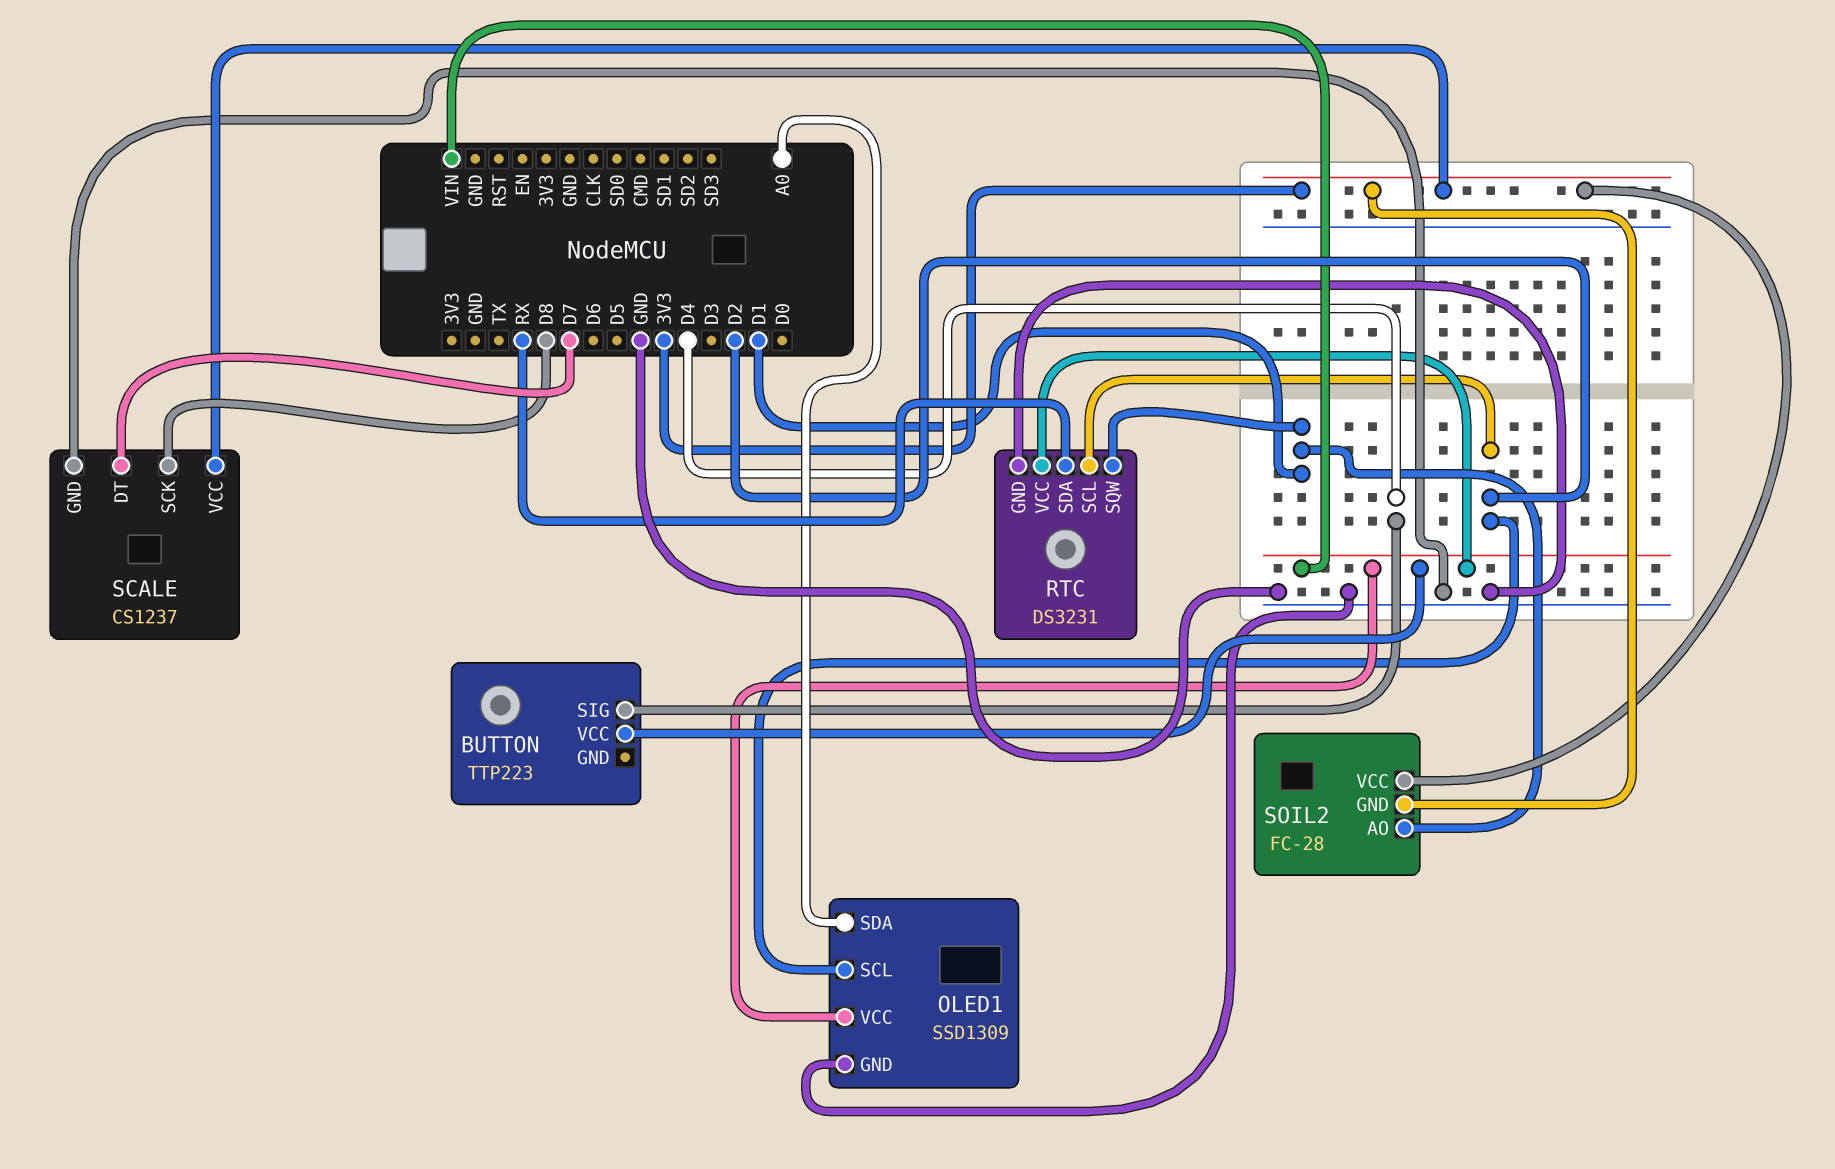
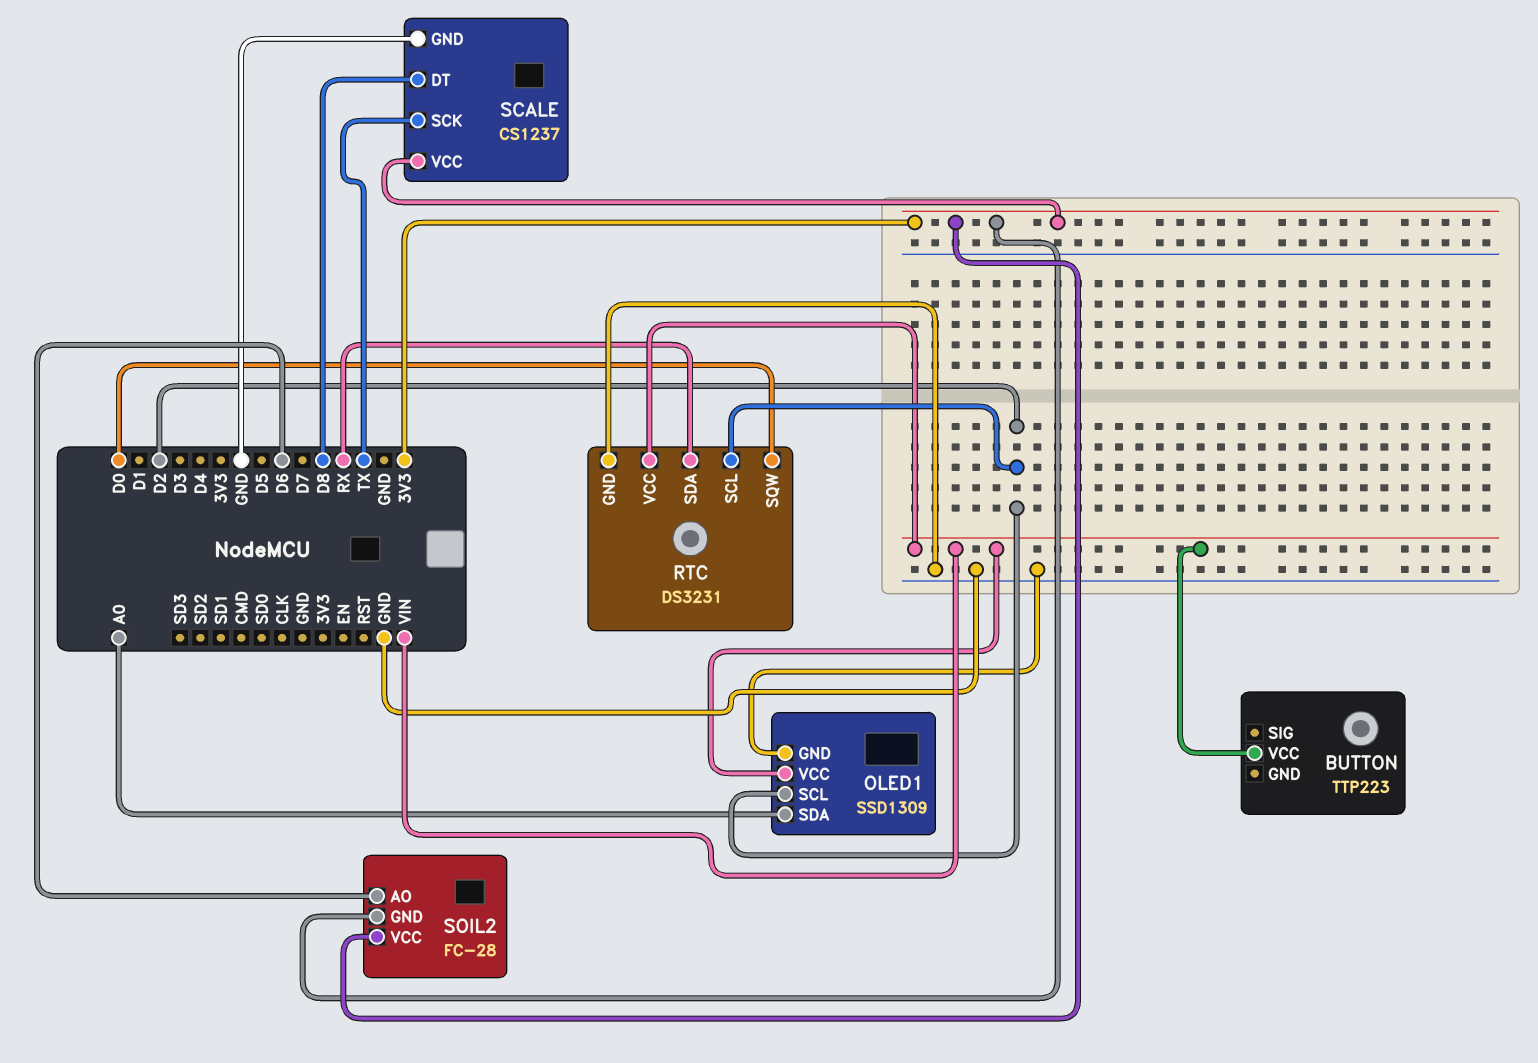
BUTTON pin SIG: D4 -> none
RTC pin SQW: D1 -> D0
SCALE pin DT: D7 -> D8
SCALE pin SCK: D8 -> TX
SOIL2 pin AO: D1 -> D6

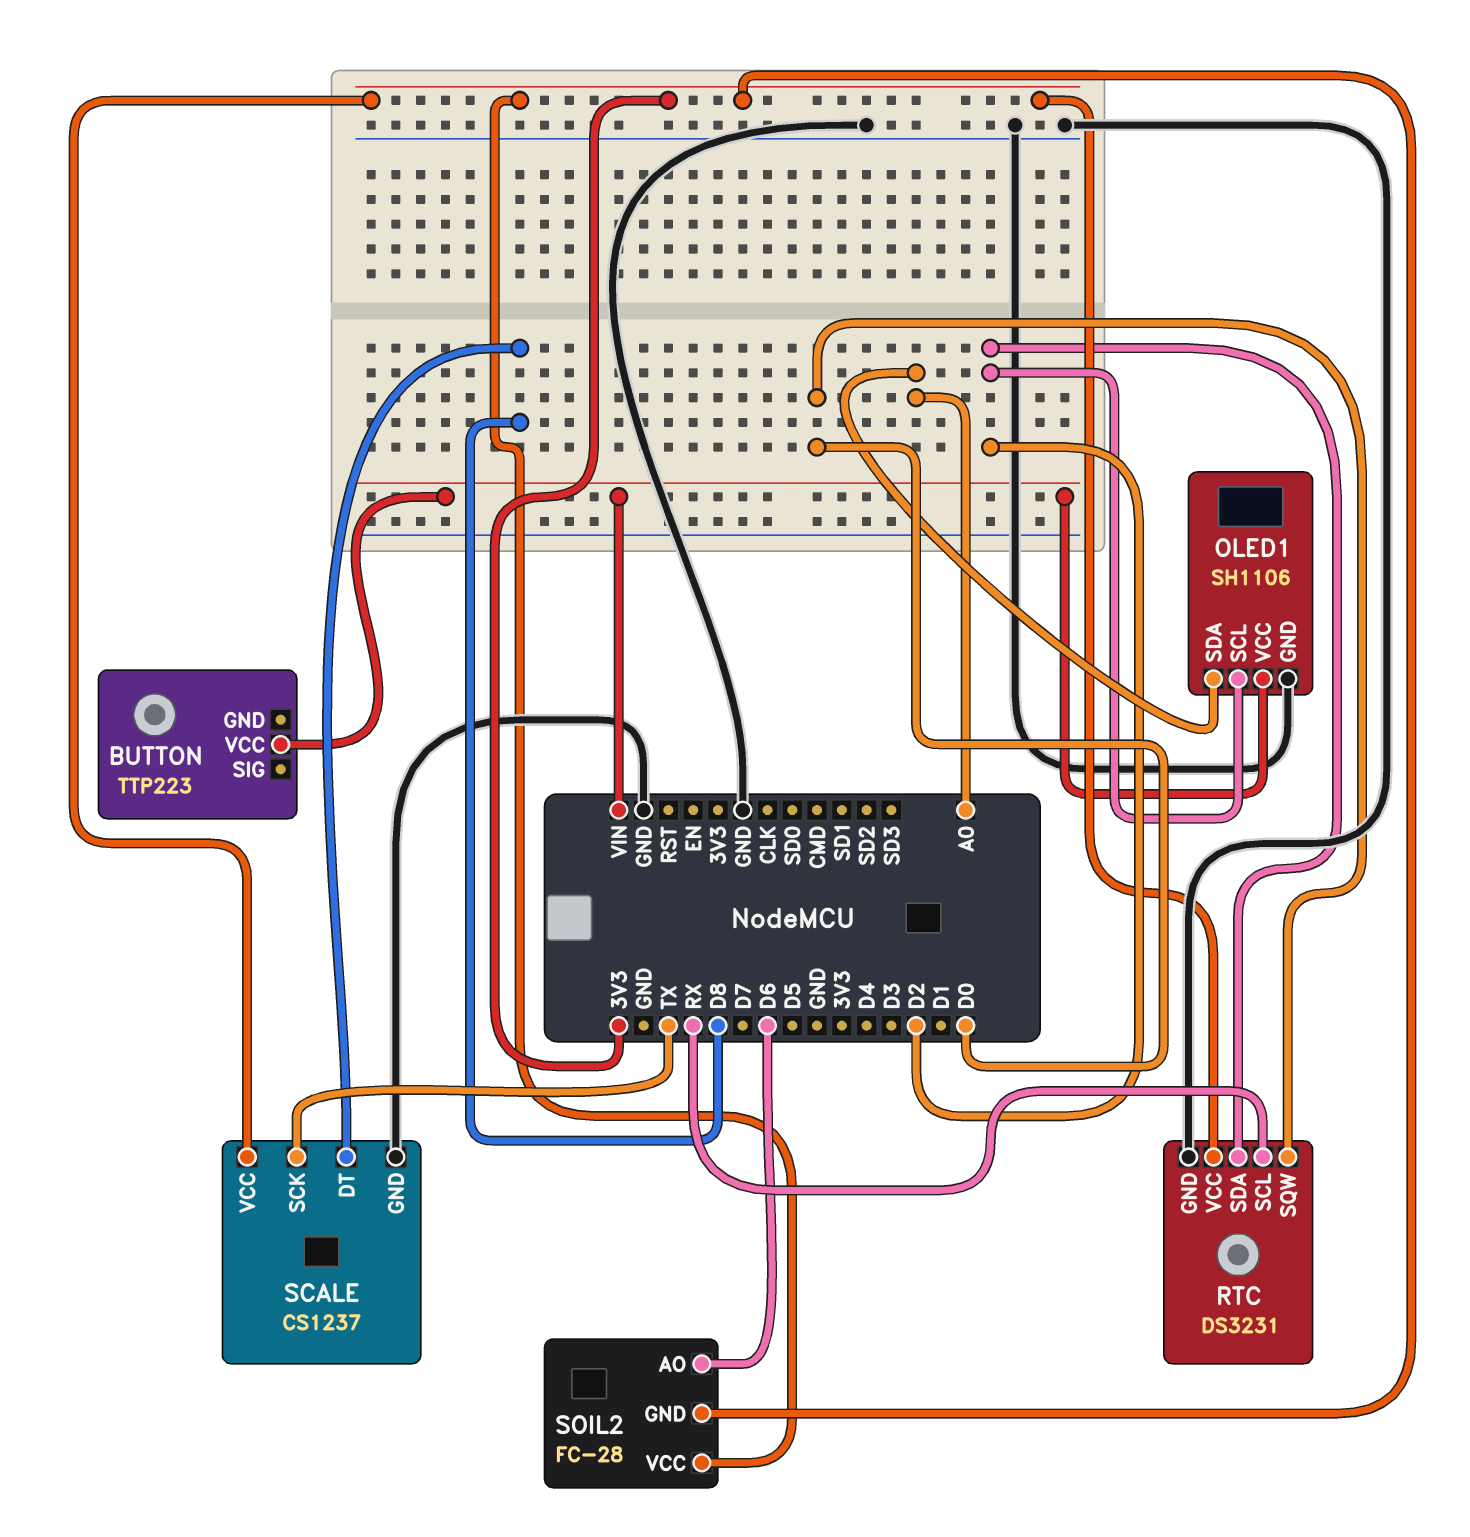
OLED1: SSD1309 -> SH1106
RTC pin SCL: D2 -> RX
RTC pin SDA: RX -> D2
RTC pin VCC: VIN -> 3V3

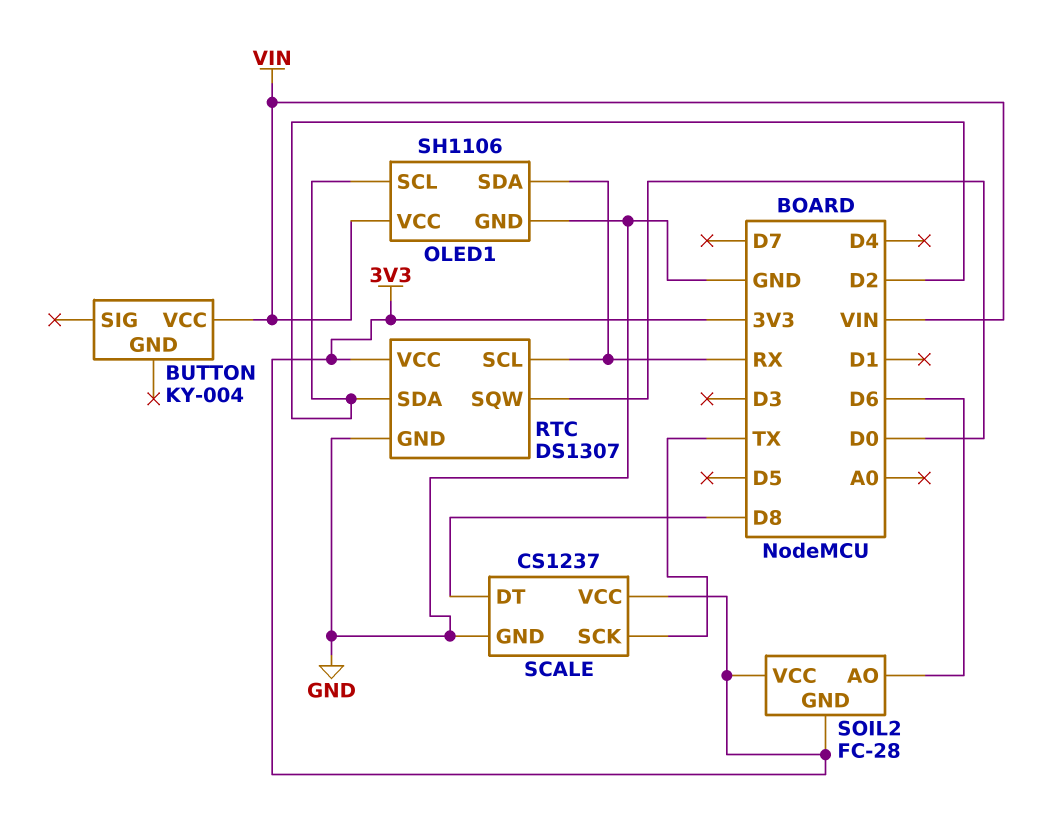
BUTTON: TTP223 -> KY-004
OLED1 pin SDA: A0 -> RX
RTC: DS3231 -> DS1307

